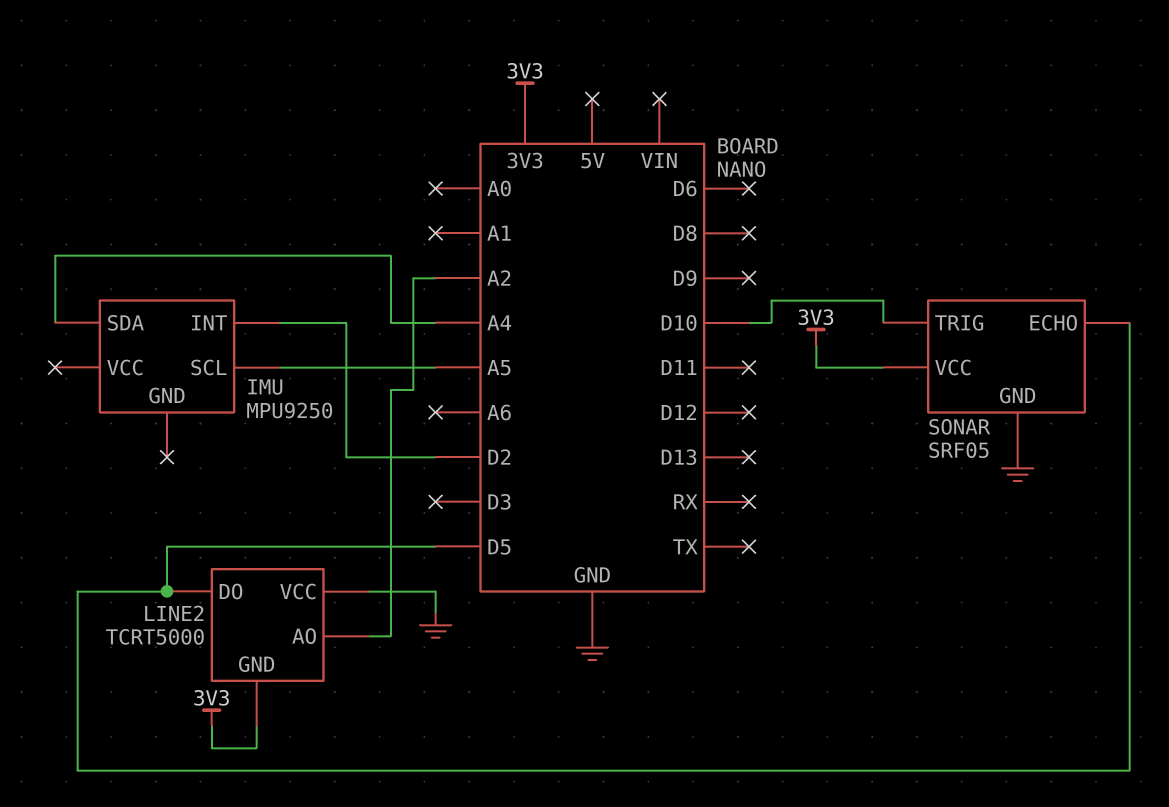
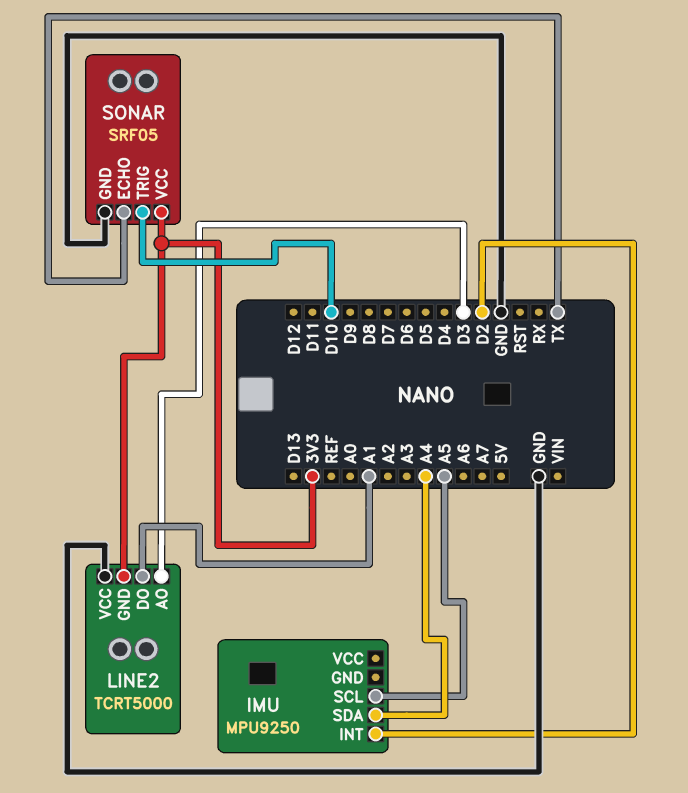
LINE2 pin AO: A2 -> D3
LINE2 pin DO: D5 -> A1
SONAR pin ECHO: D5 -> TX

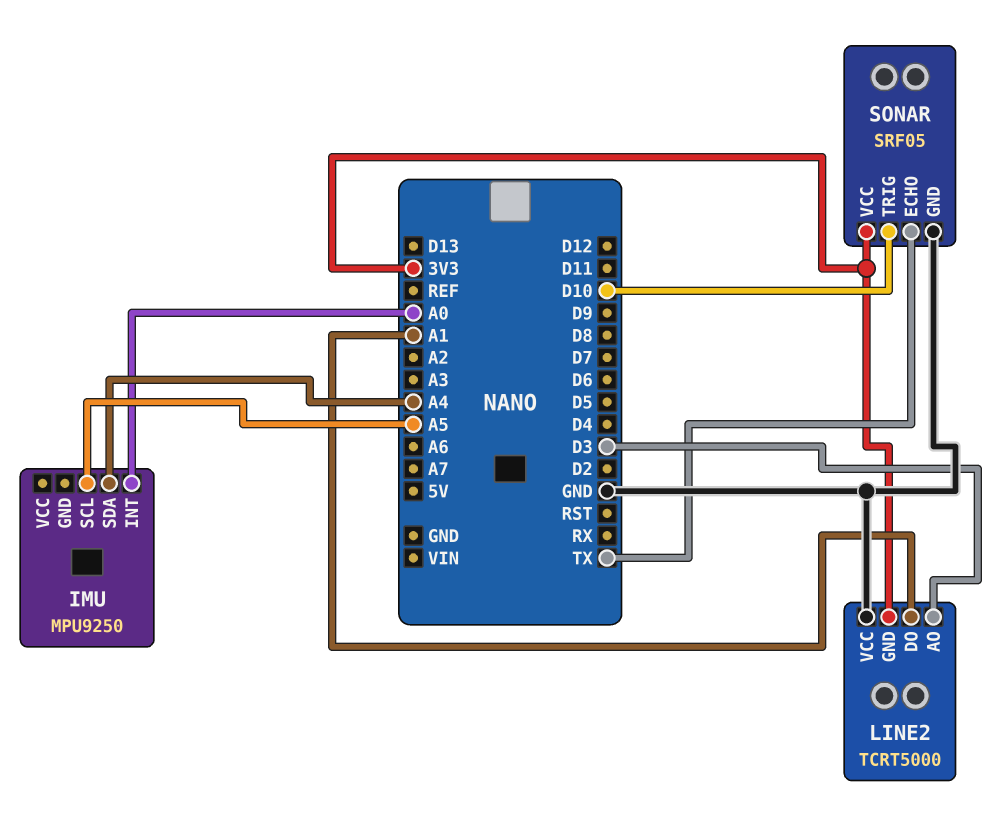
IMU pin INT: D2 -> A0

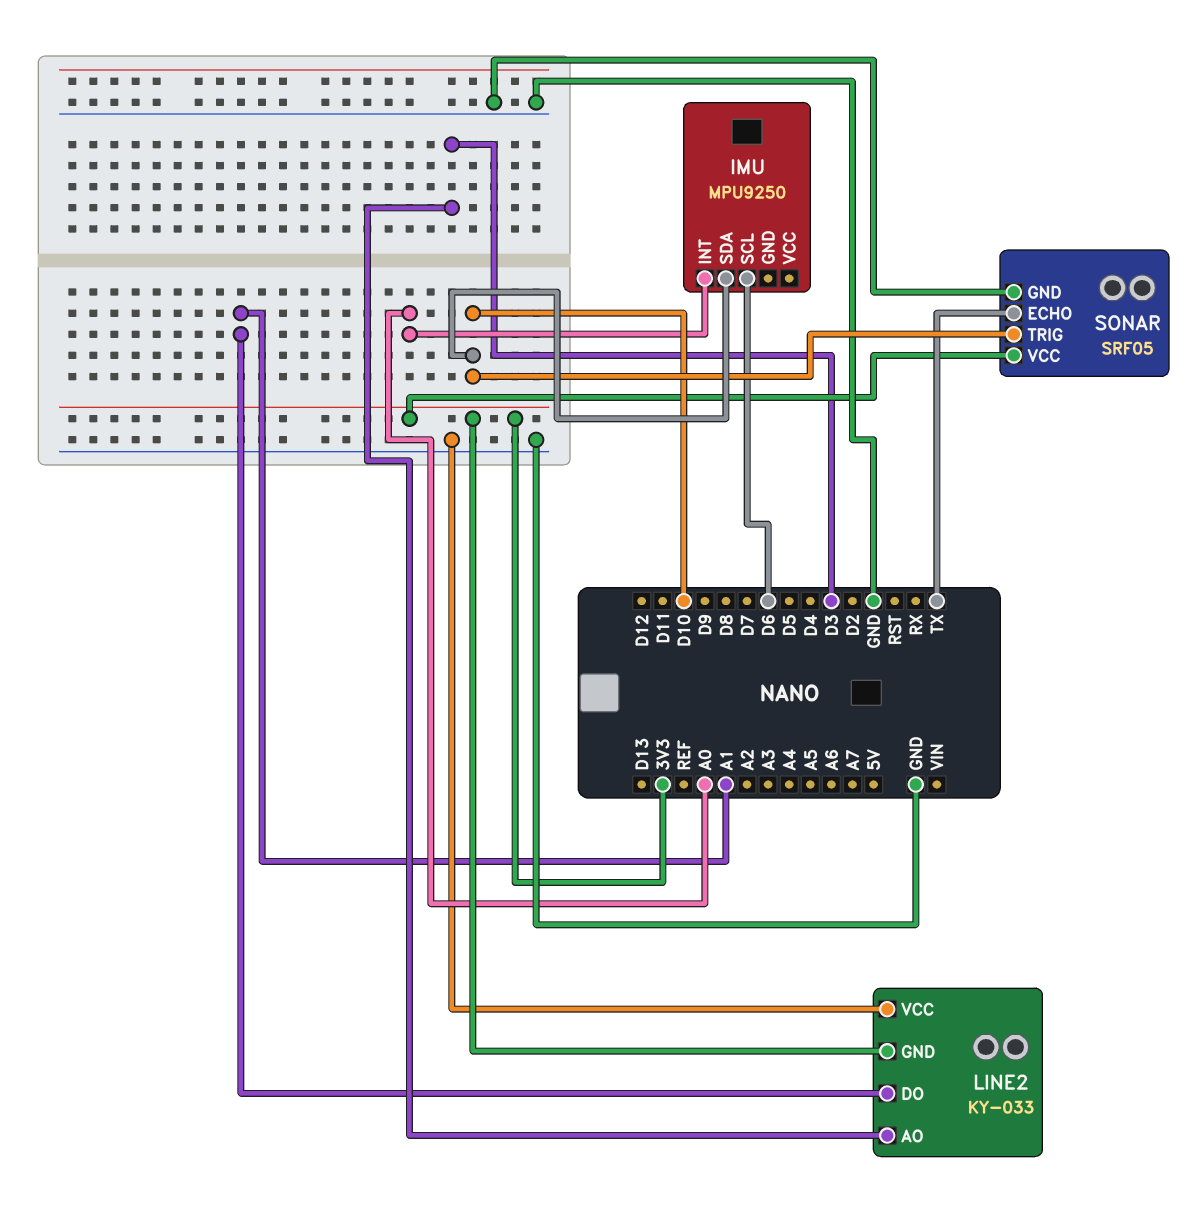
IMU pin SCL: A5 -> D6
IMU pin SDA: A4 -> D10
LINE2: TCRT5000 -> KY-033

